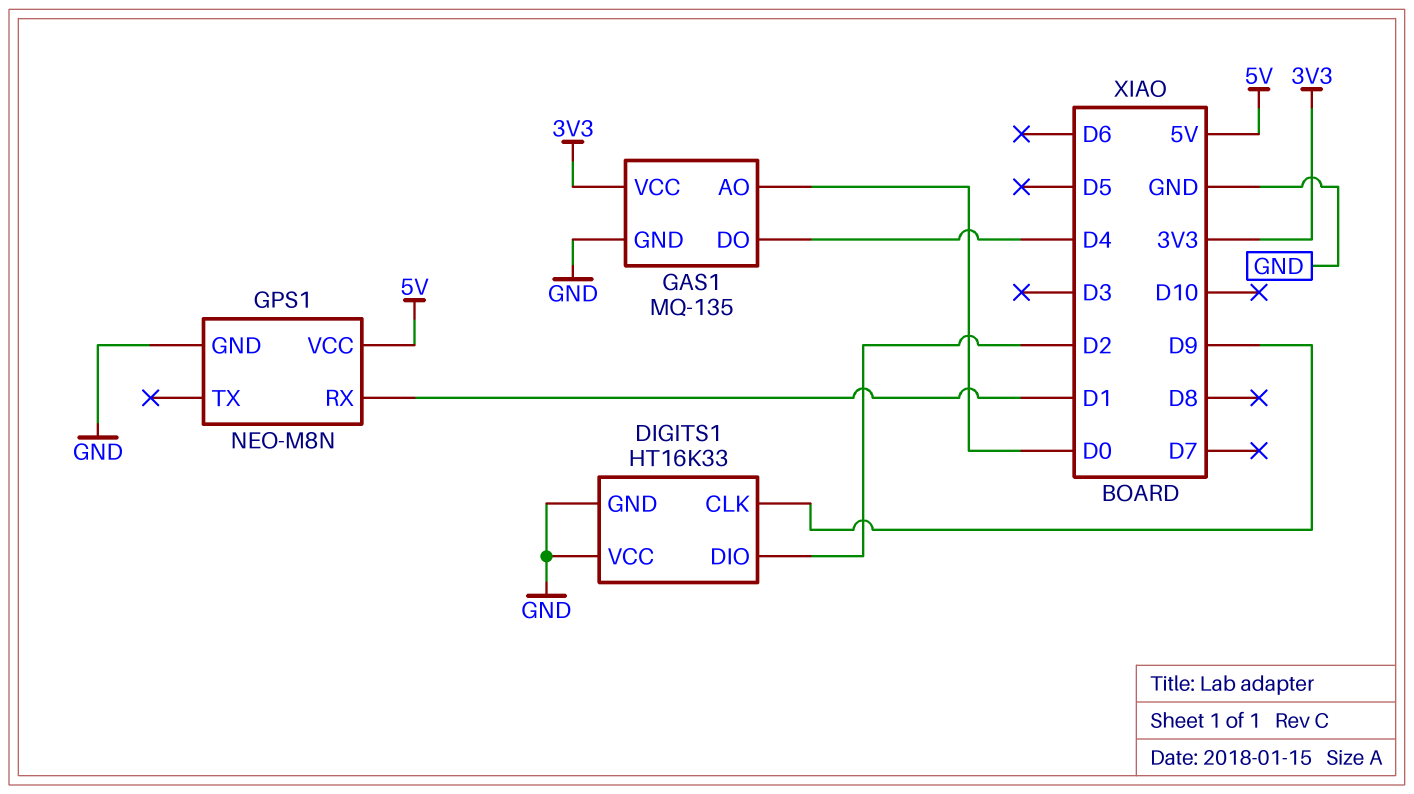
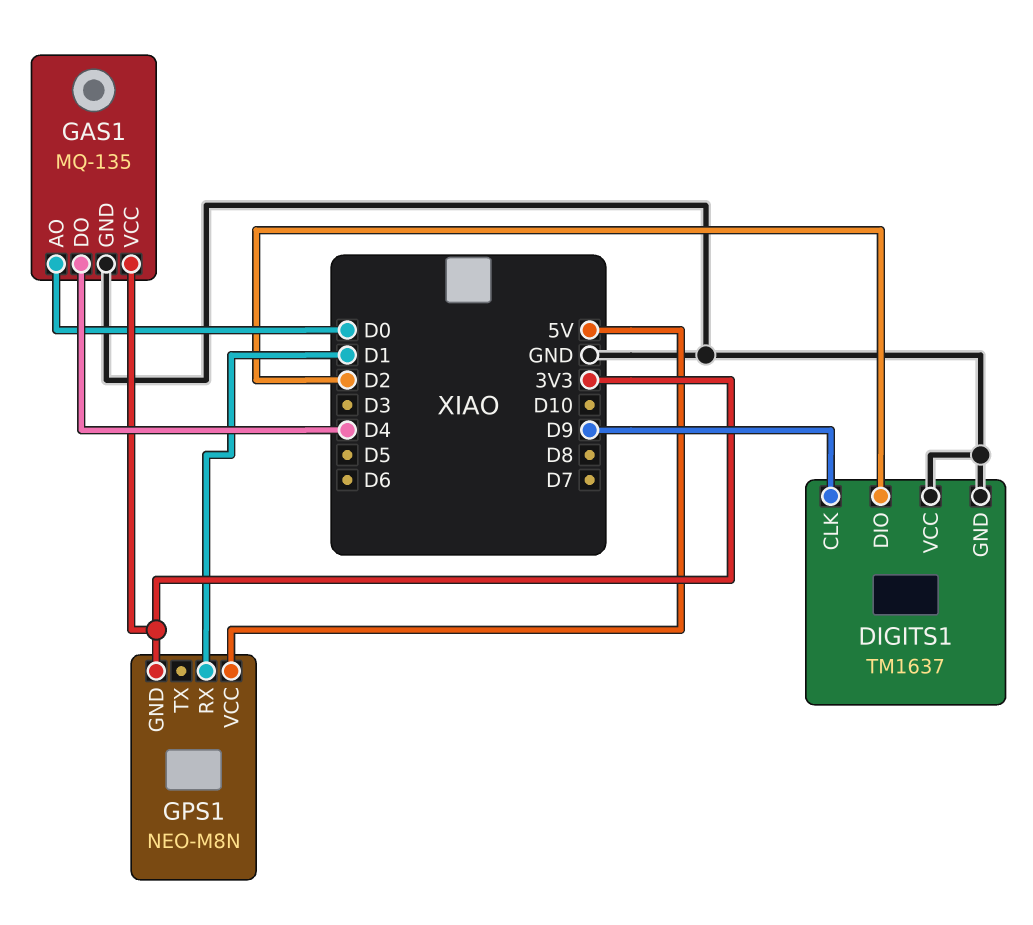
DIGITS1: HT16K33 -> TM1637
GPS1 pin GND: GND -> 3V3

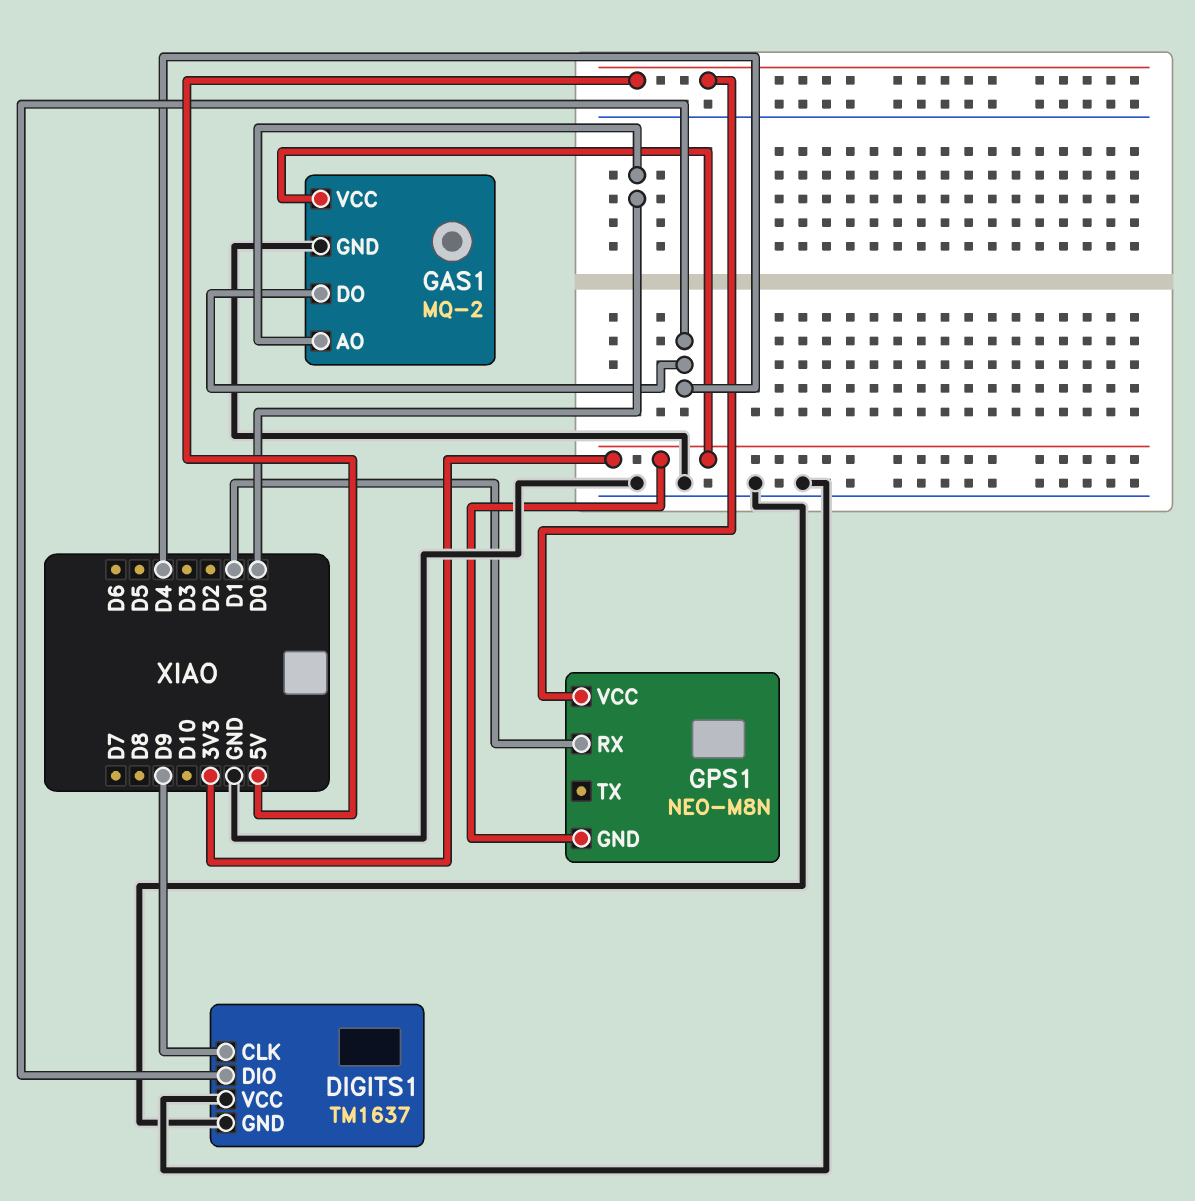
DIGITS1 pin DIO: D2 -> D4
GAS1: MQ-135 -> MQ-2

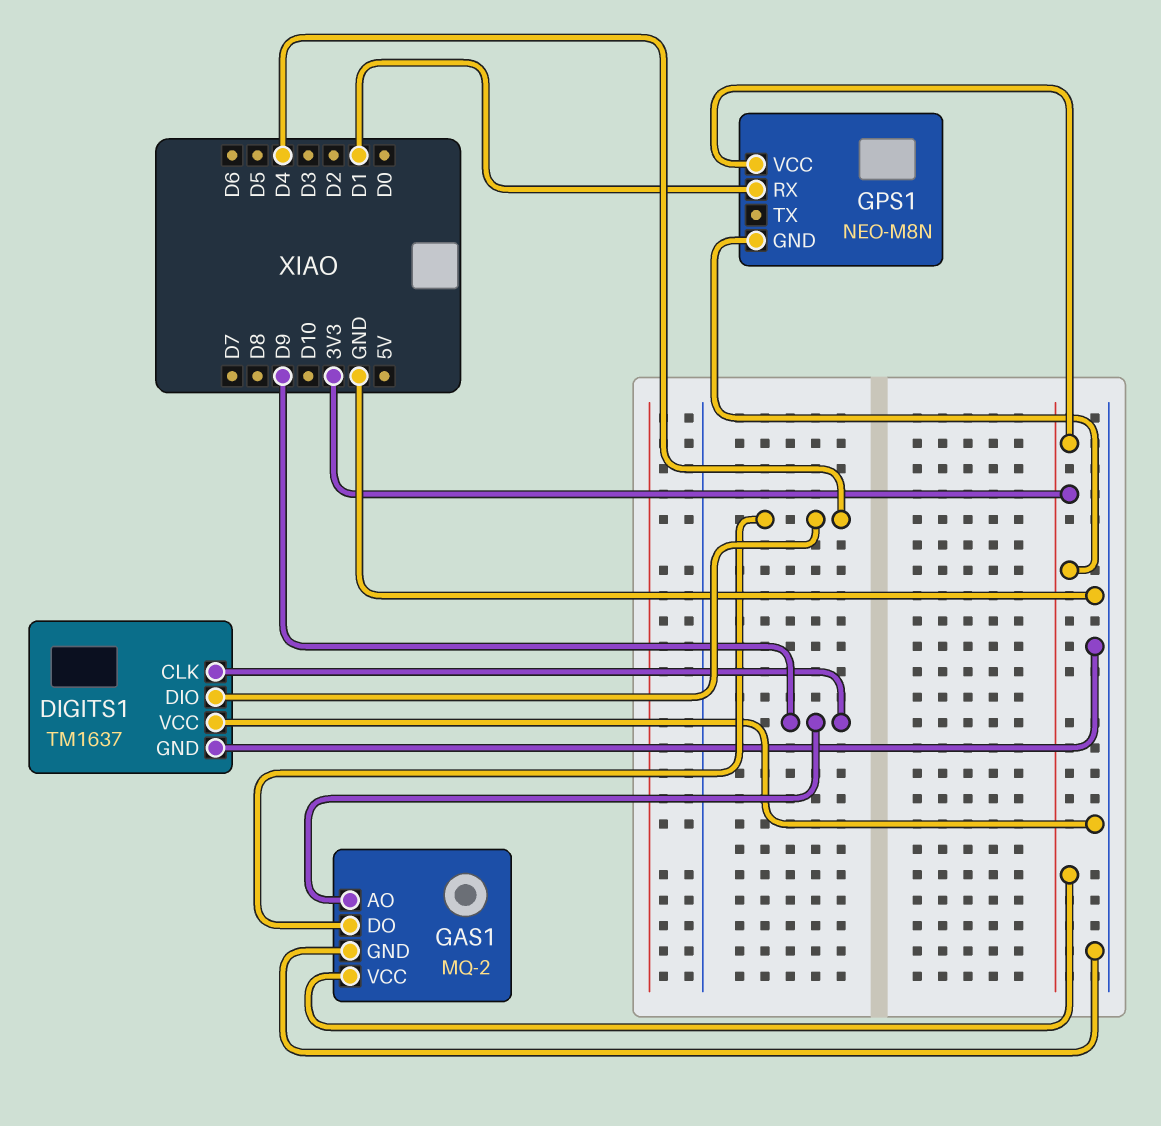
GAS1 pin AO: D0 -> D9
GPS1 pin VCC: 5V -> 3V3

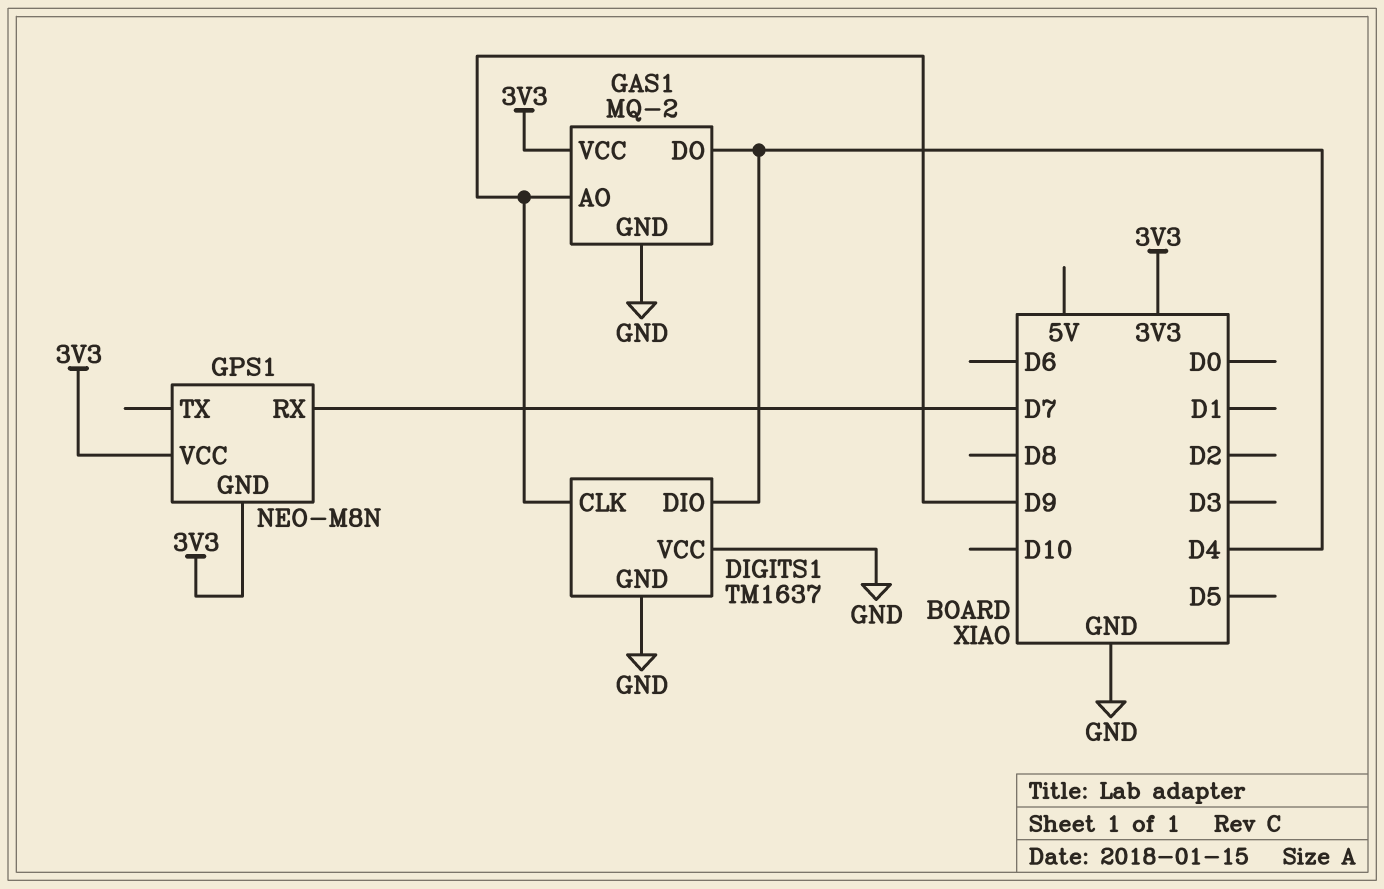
GPS1 pin RX: D1 -> D7

